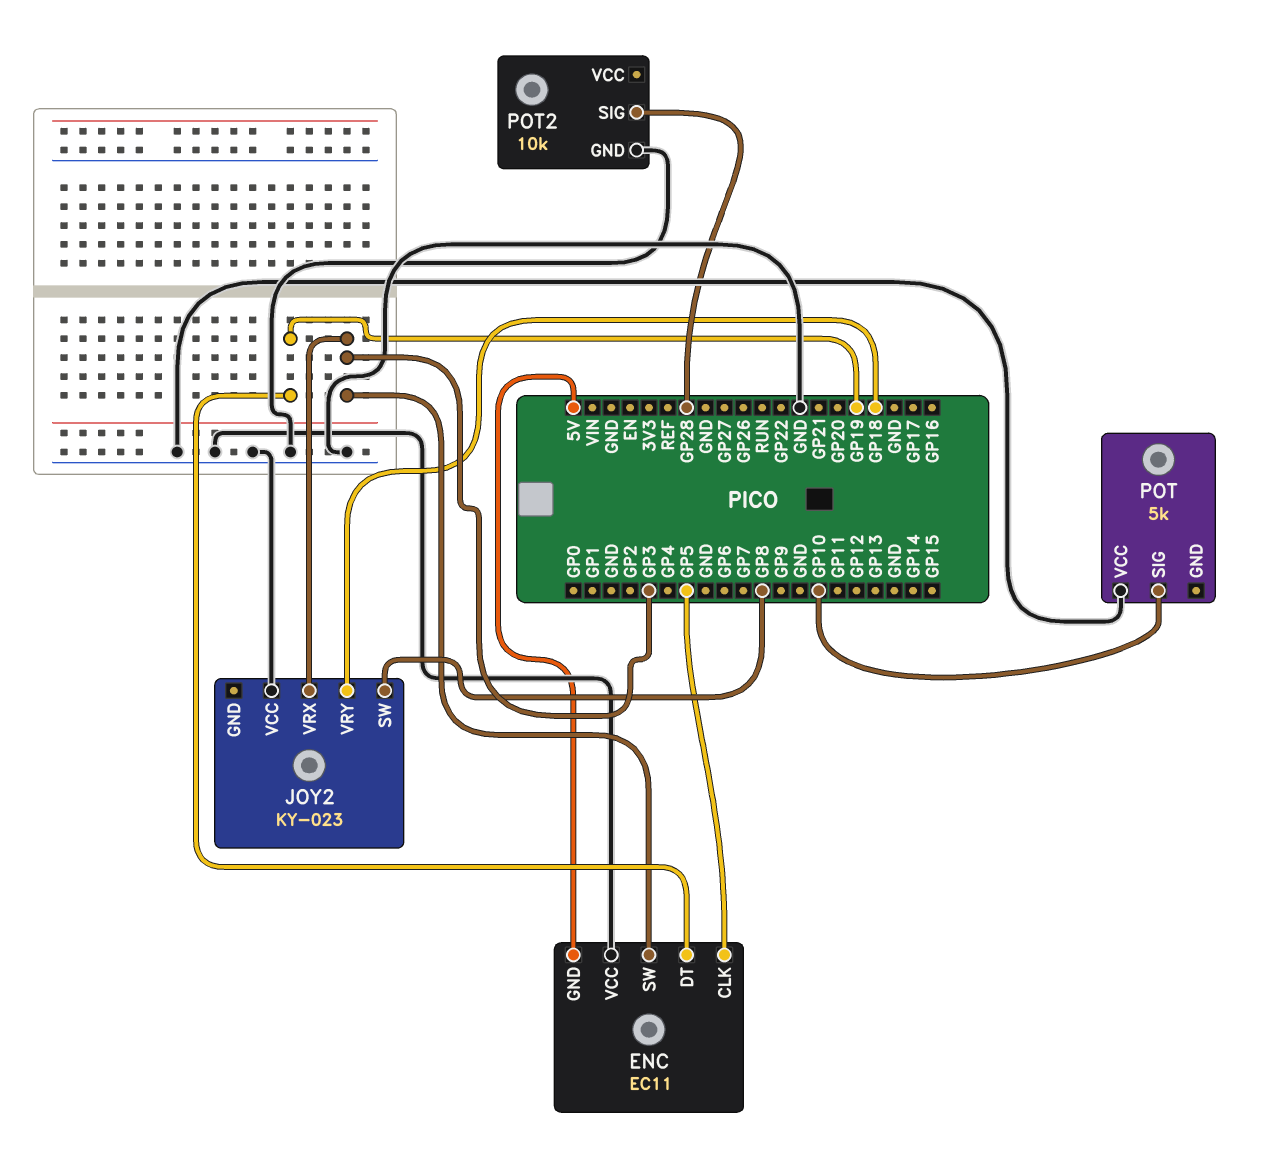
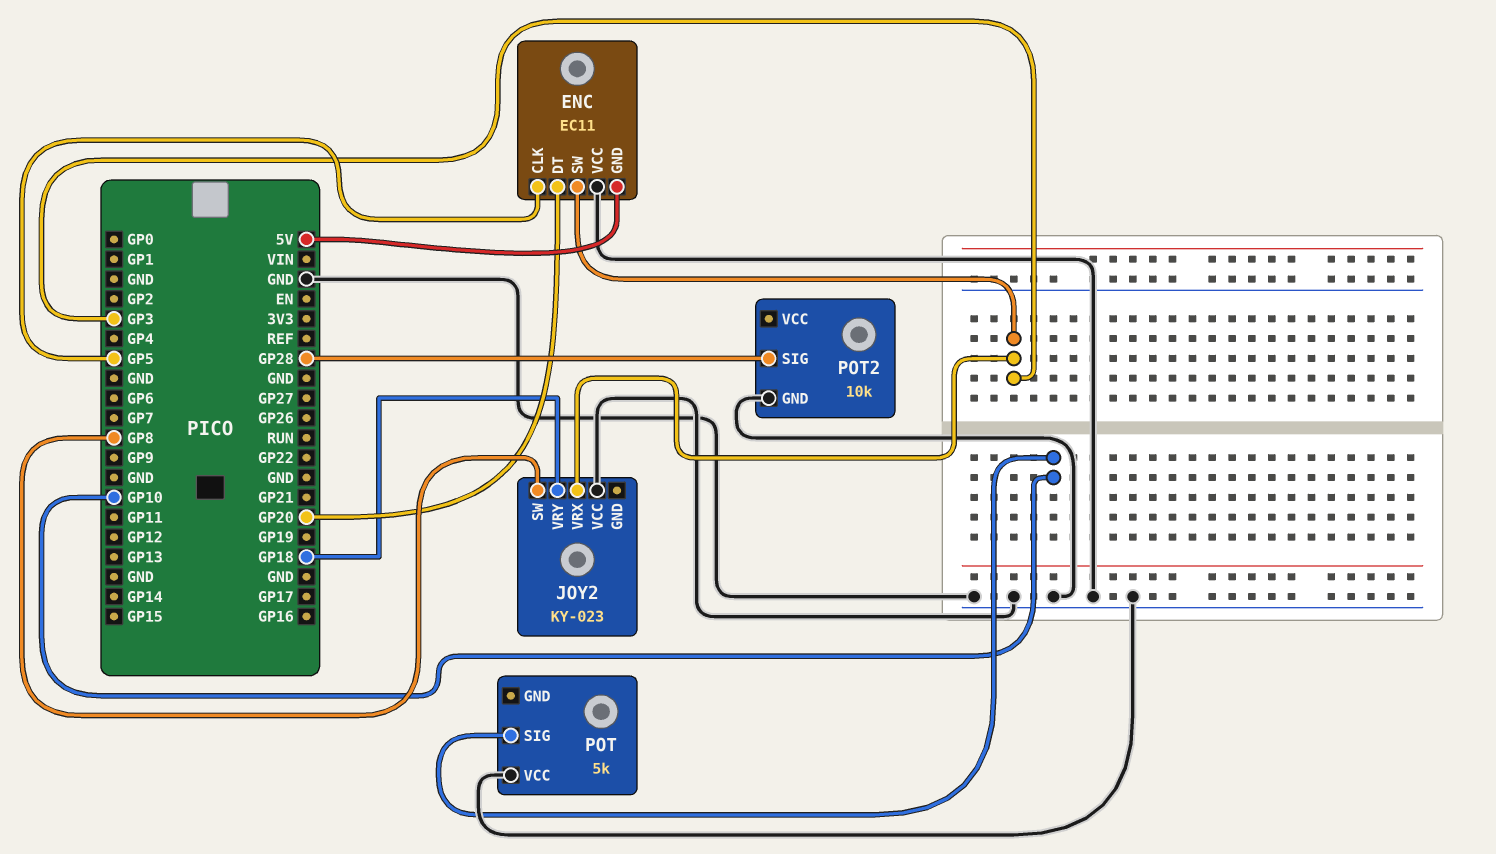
ENC pin DT: GP19 -> GP20

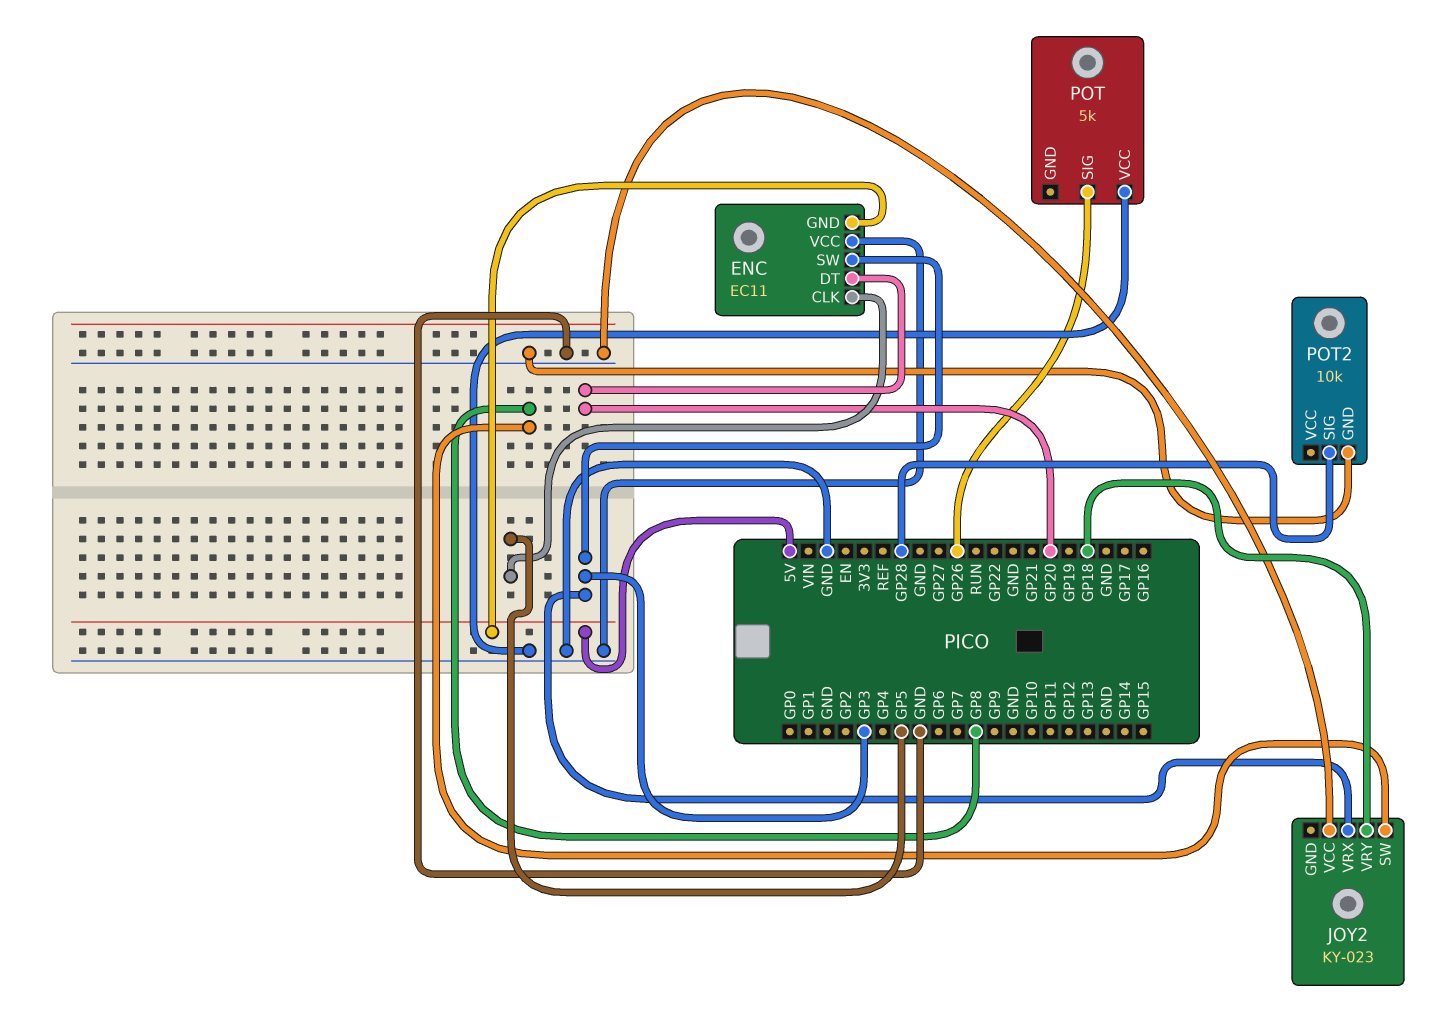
POT pin SIG: GP10 -> GP26

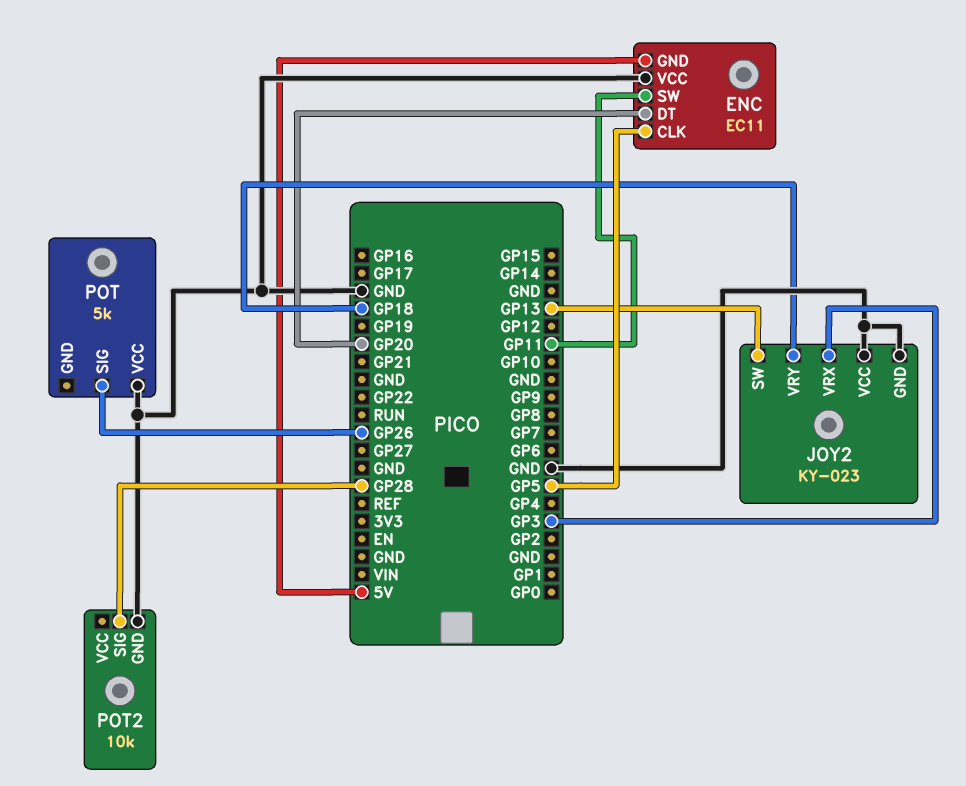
ENC pin SW: GP3 -> GP11
JOY2 pin GND: none -> GND
JOY2 pin SW: GP8 -> GP13

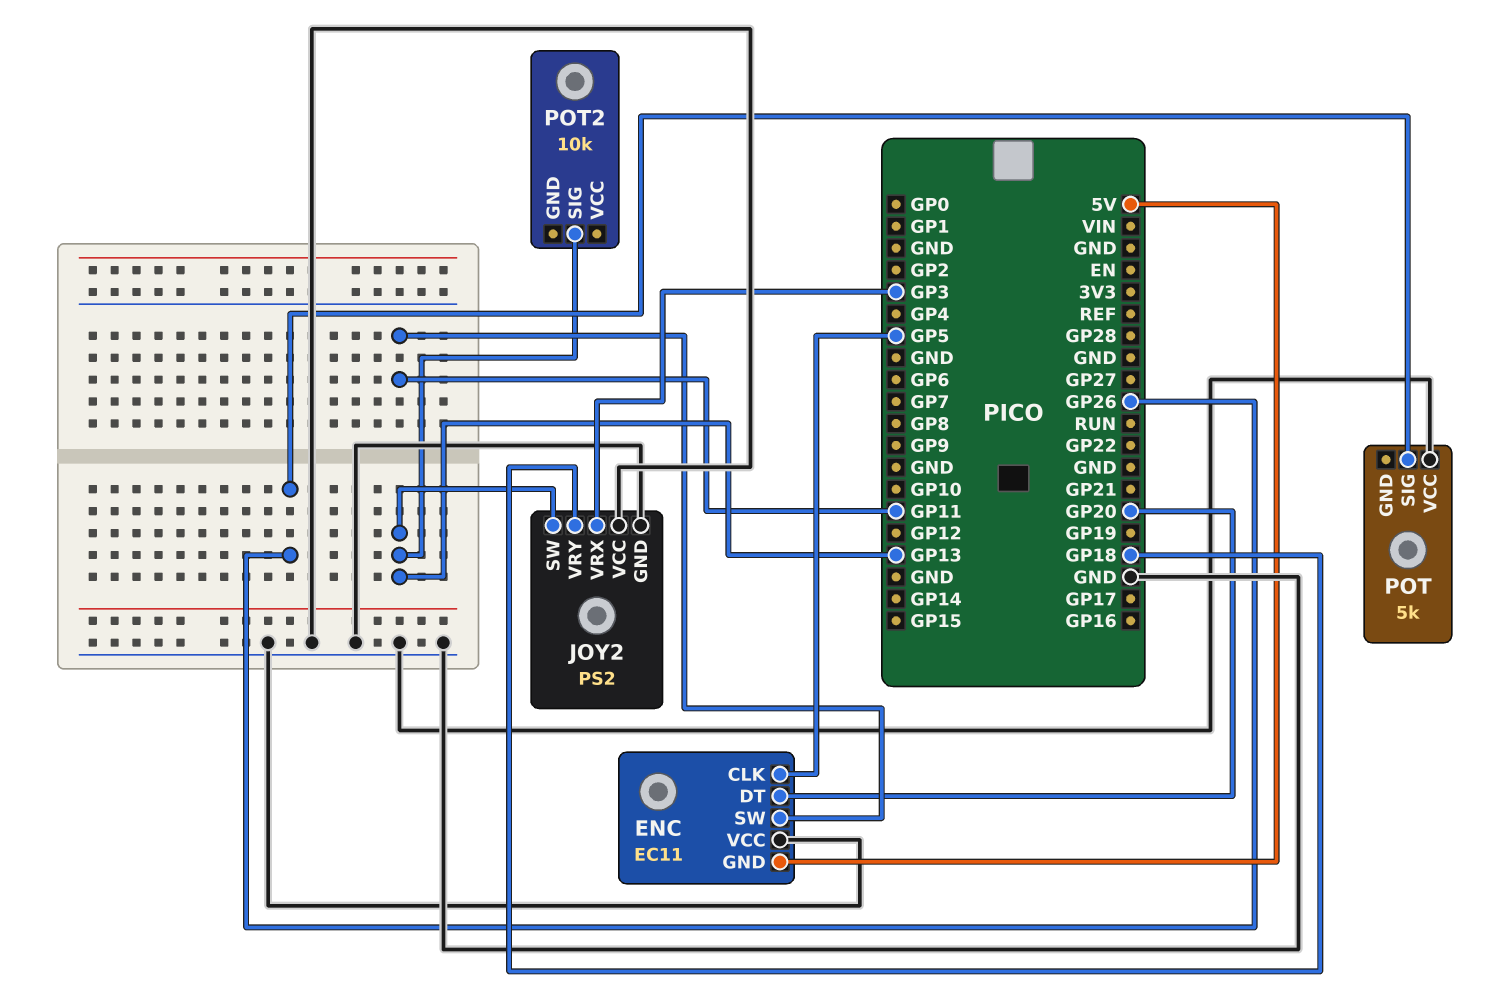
JOY2: KY-023 -> PS2
POT2 pin GND: GND -> none
POT2 pin SIG: GP28 -> GP13

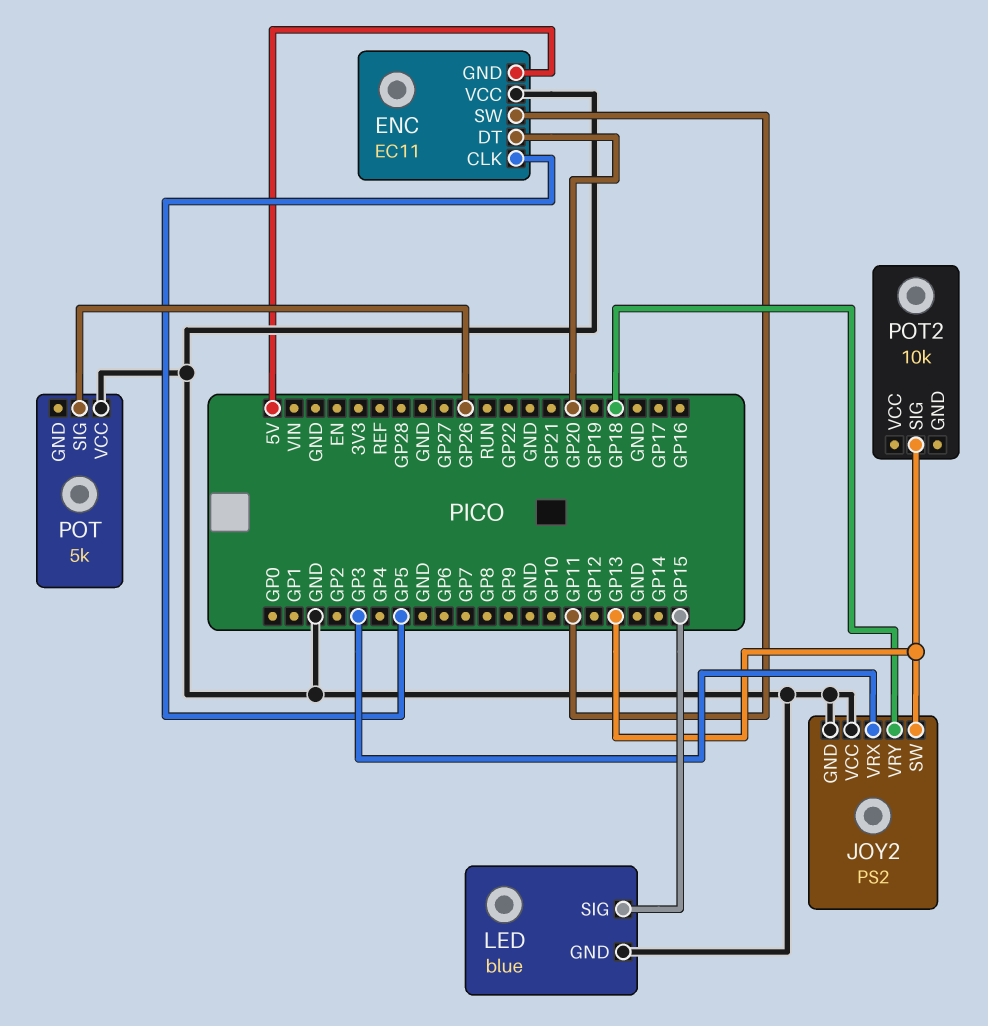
LED: none -> blue
LED pin GND: none -> GND
LED pin SIG: none -> GP15

